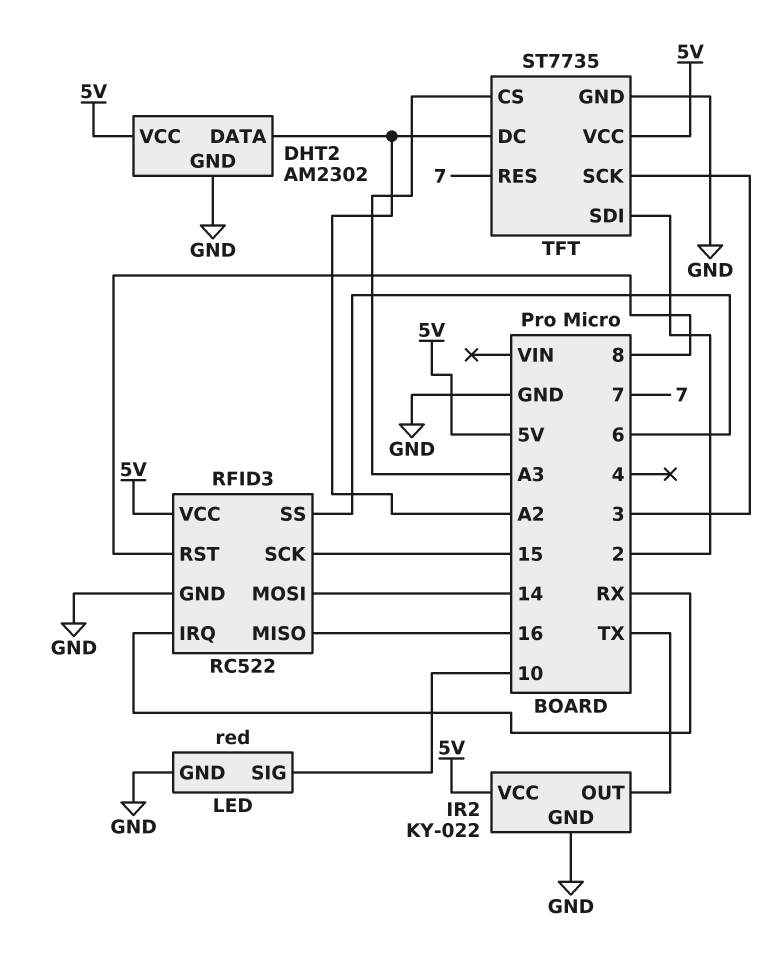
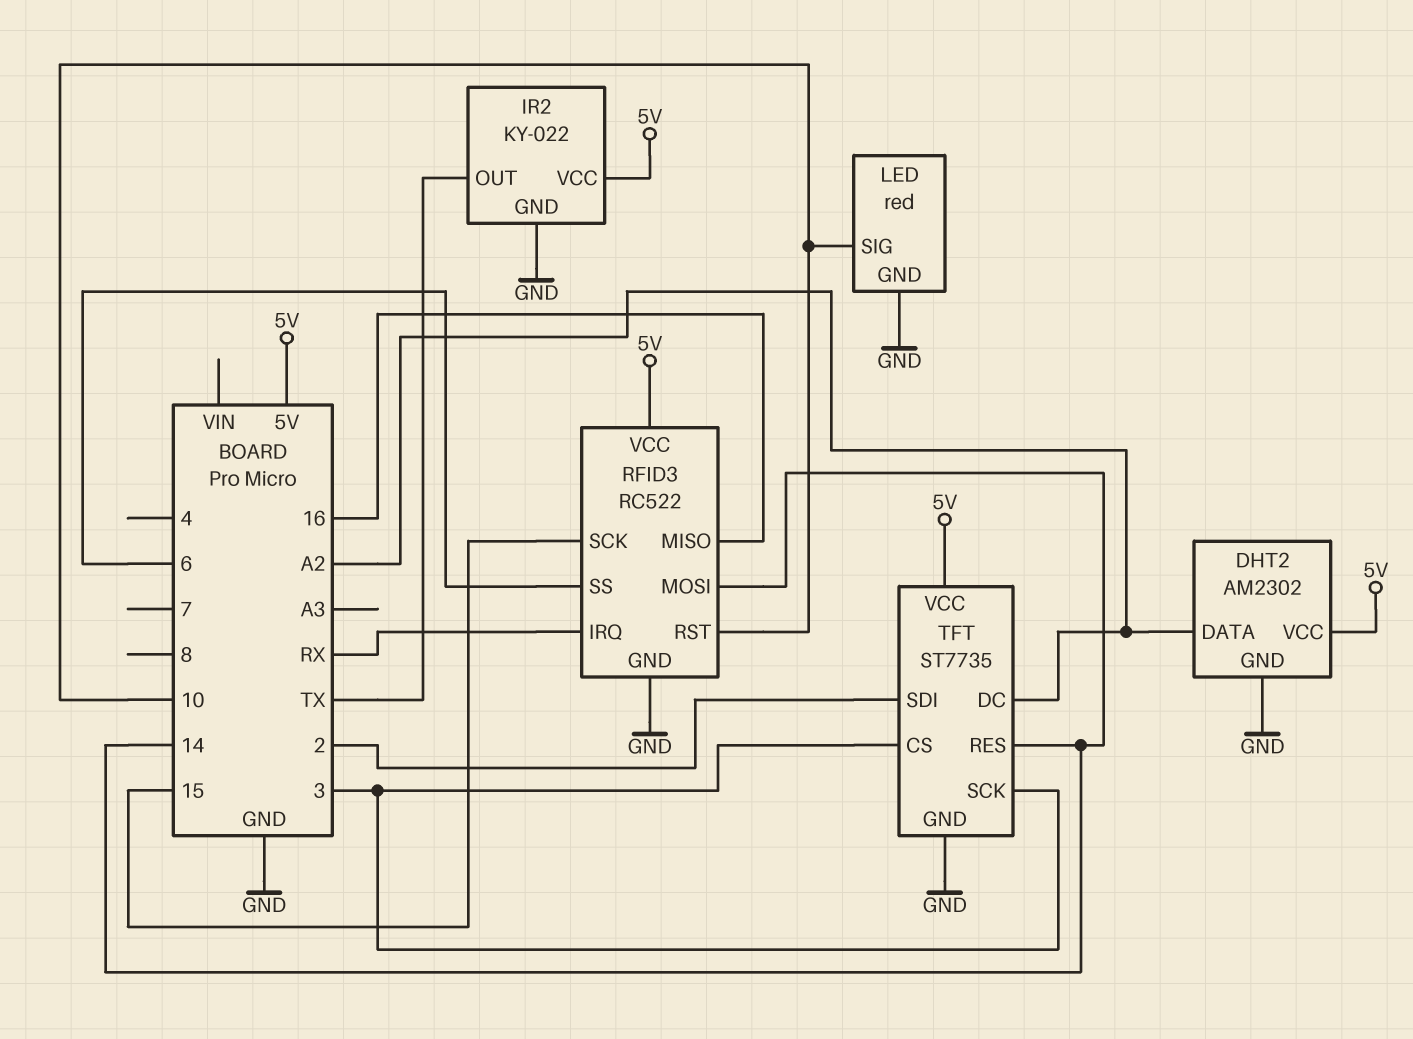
RFID3 pin RST: 8 -> 10
TFT pin CS: A3 -> 3
TFT pin RES: 7 -> 14

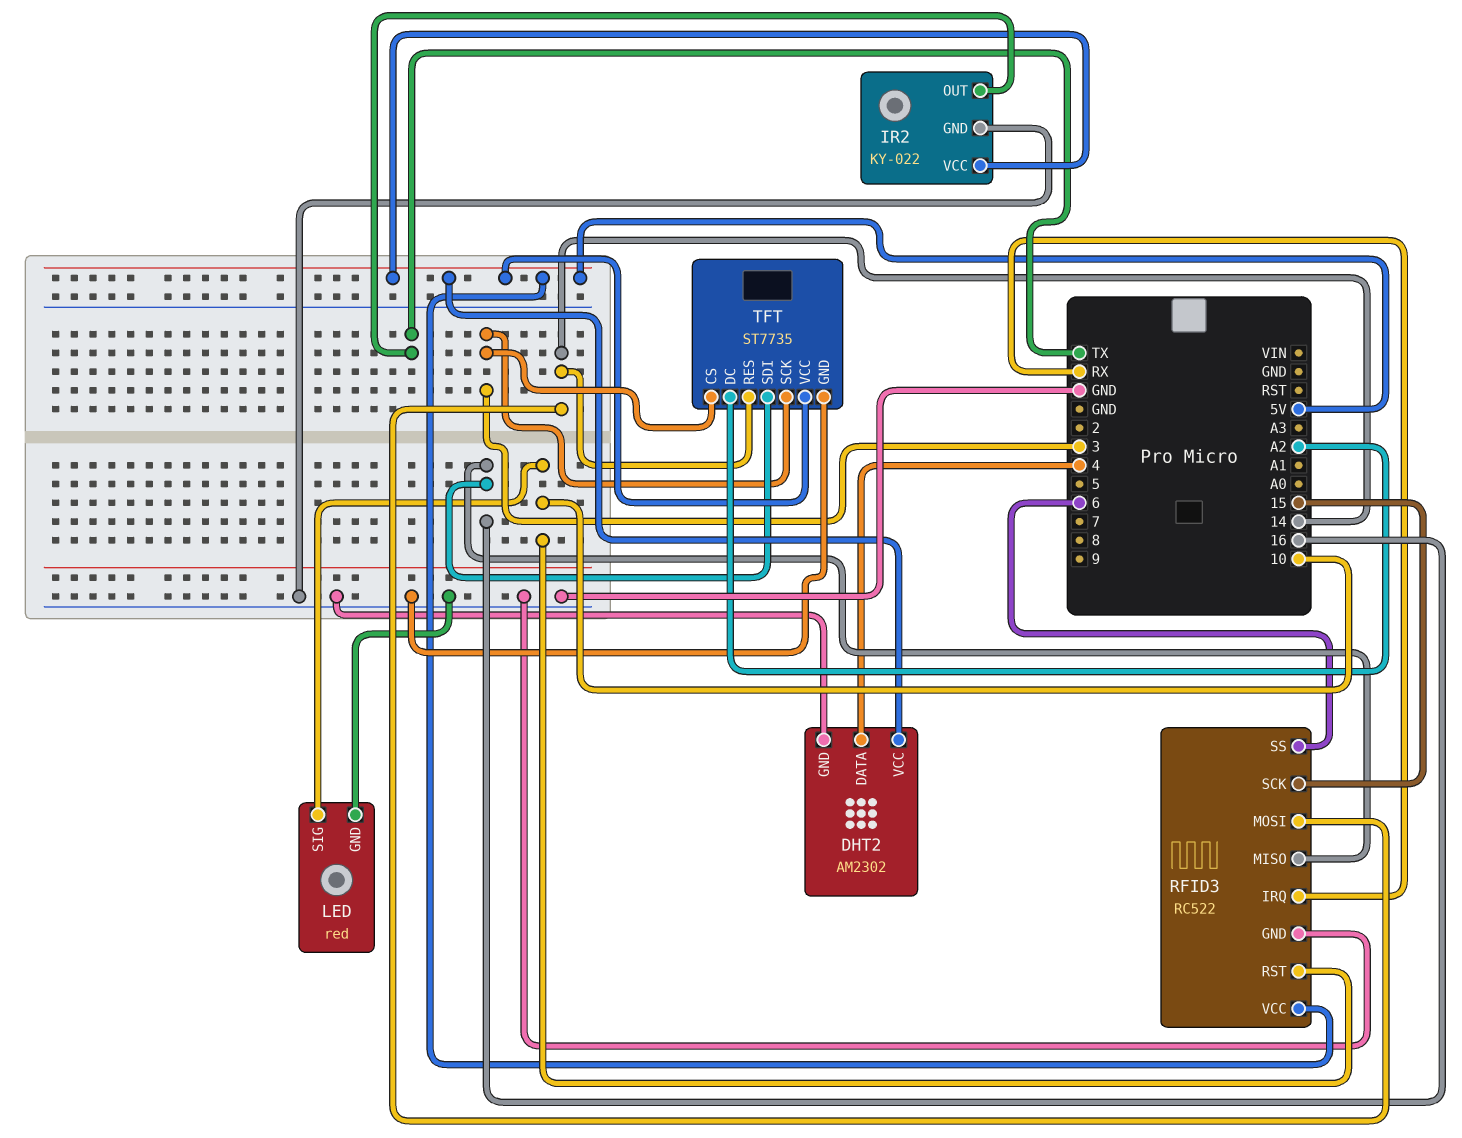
DHT2 pin DATA: A2 -> 4
TFT pin SDI: 2 -> 16

